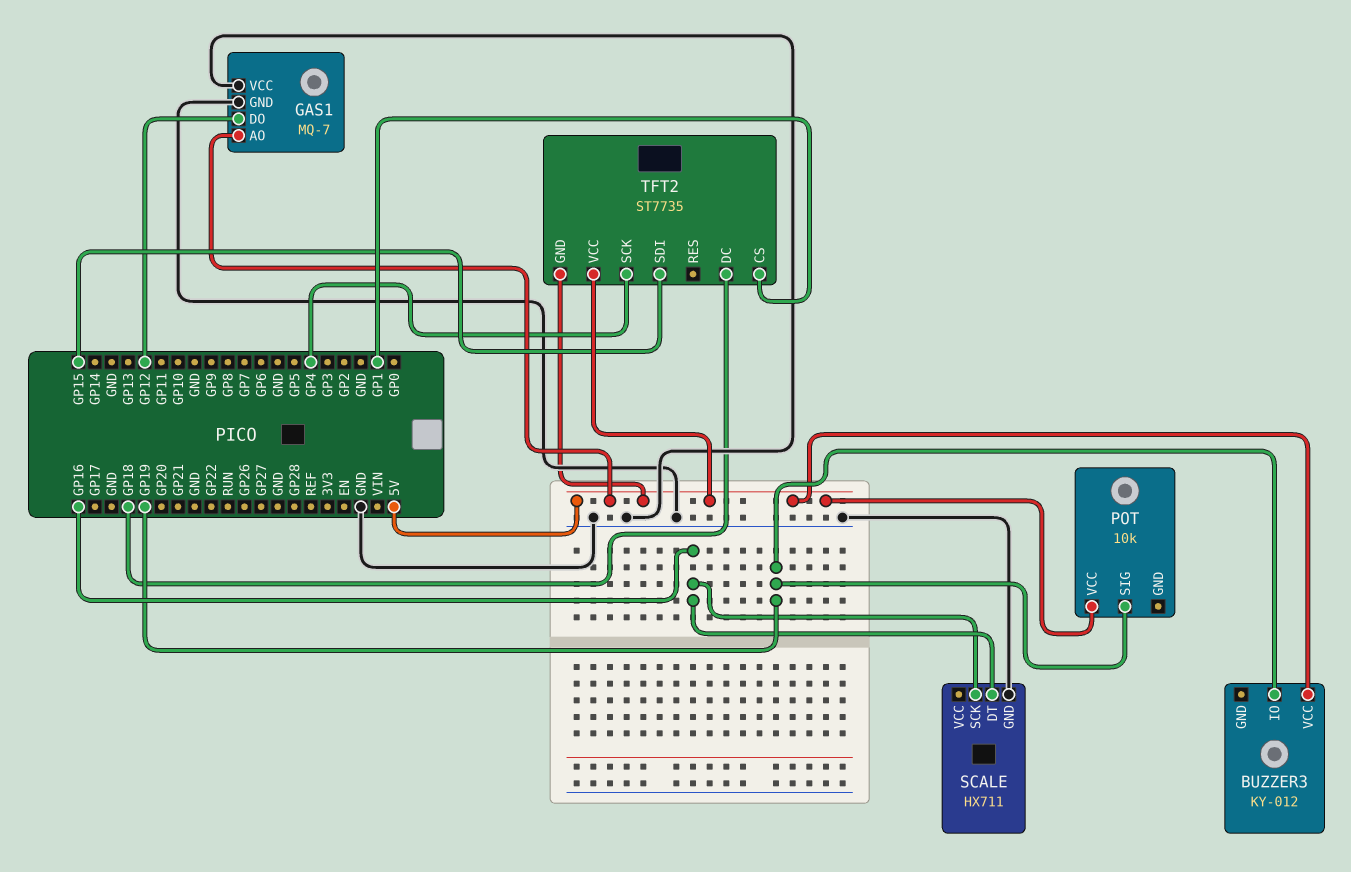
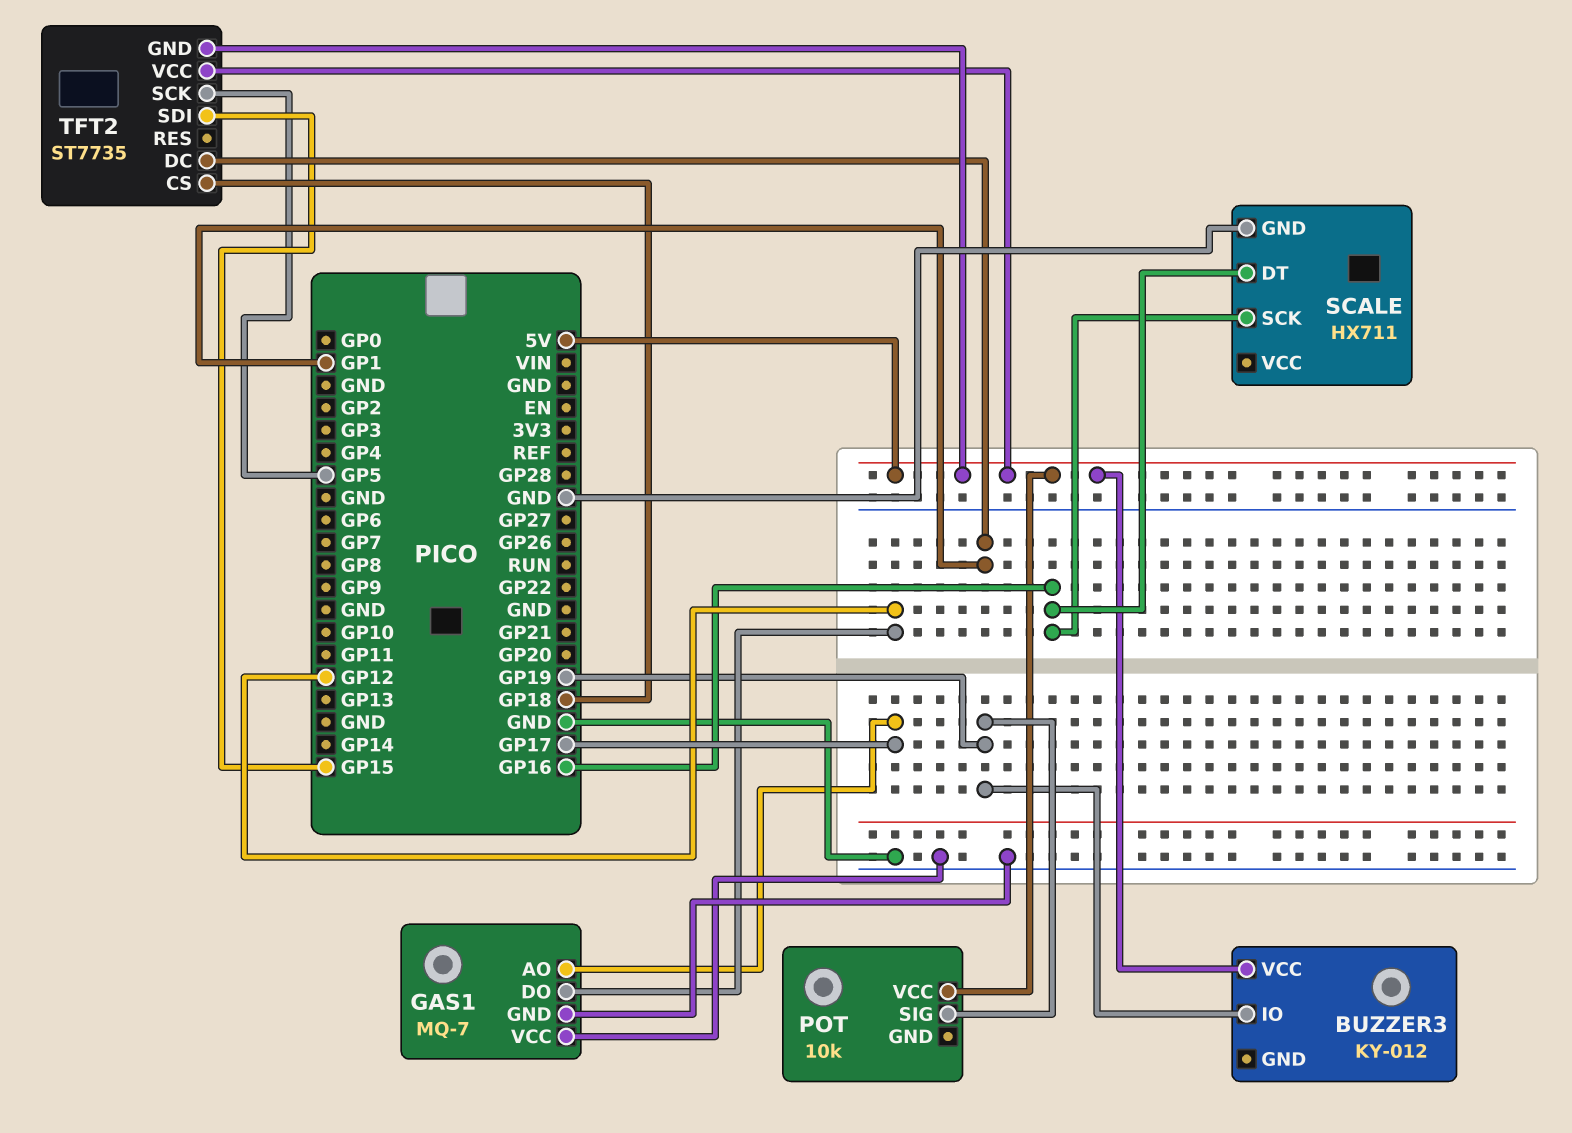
GAS1 pin AO: 5V -> GP17
TFT2 pin CS: GP1 -> GP18
TFT2 pin DC: GP18 -> GP1
TFT2 pin SCK: GP4 -> GP5

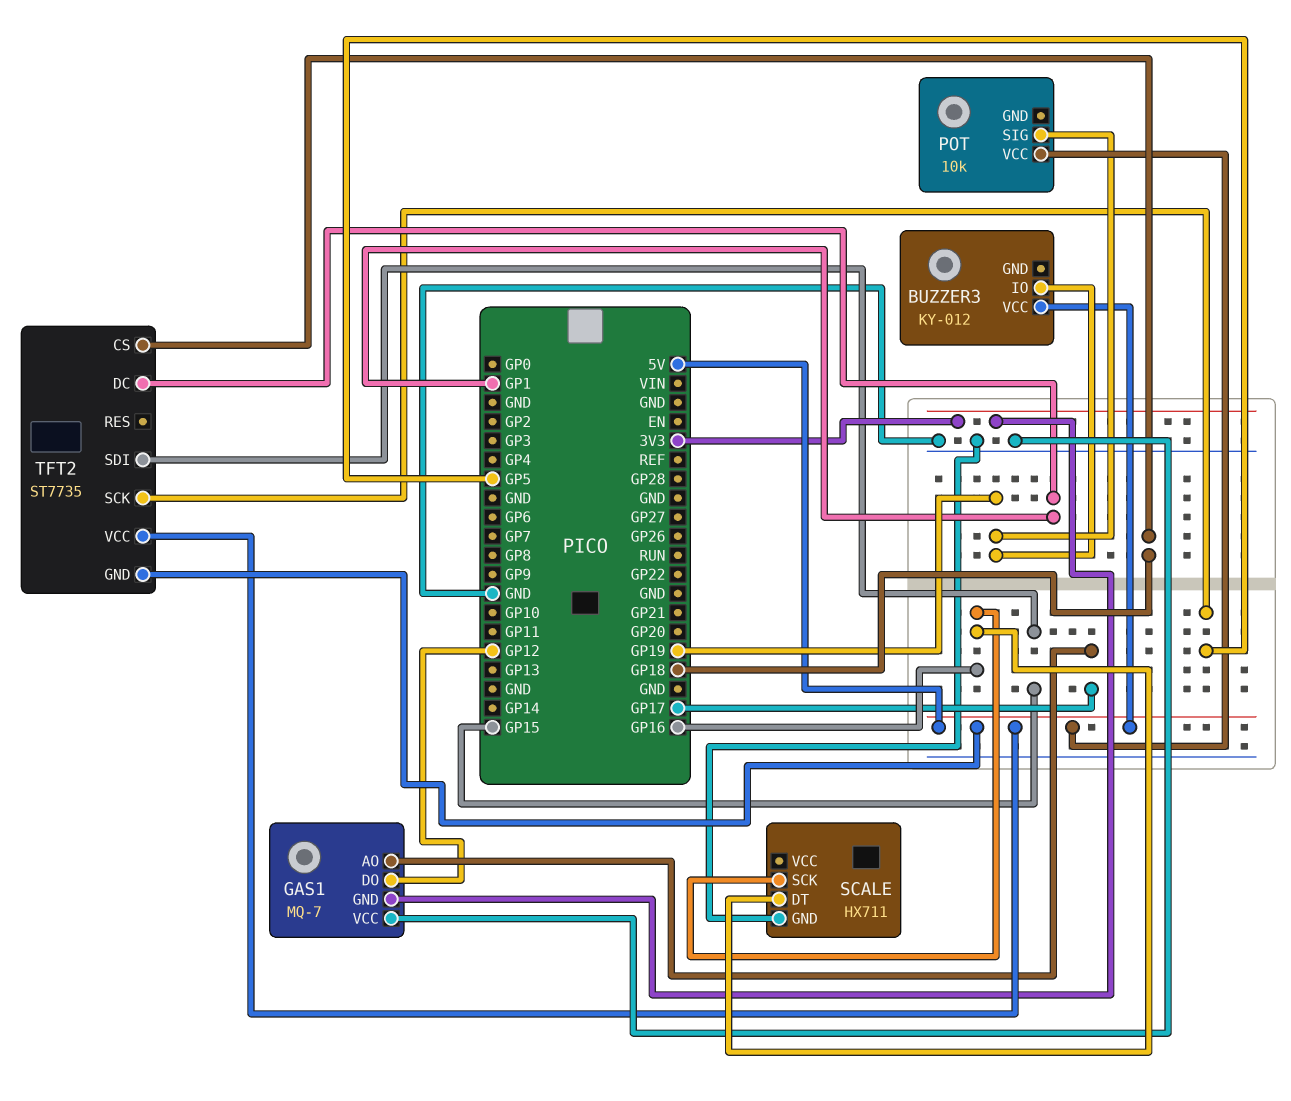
GAS1 pin GND: GND -> 3V3

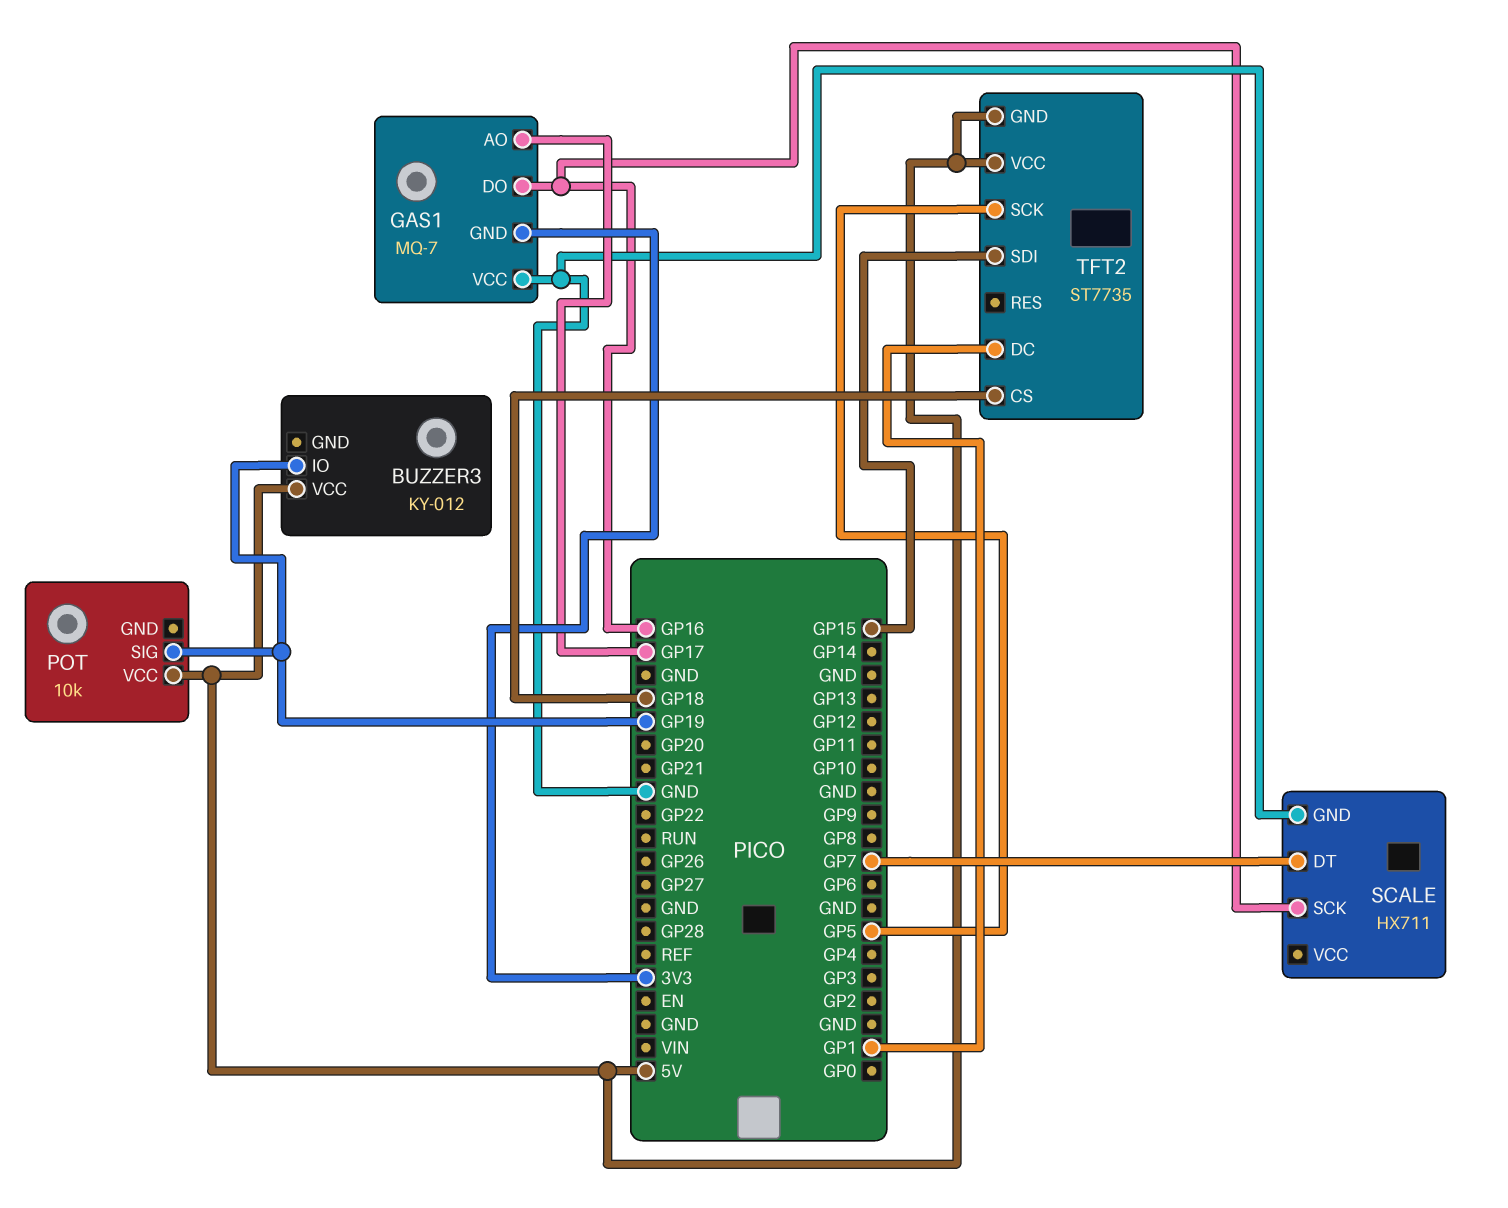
GAS1 pin DO: GP12 -> GP16
SCALE pin DT: GP16 -> GP7

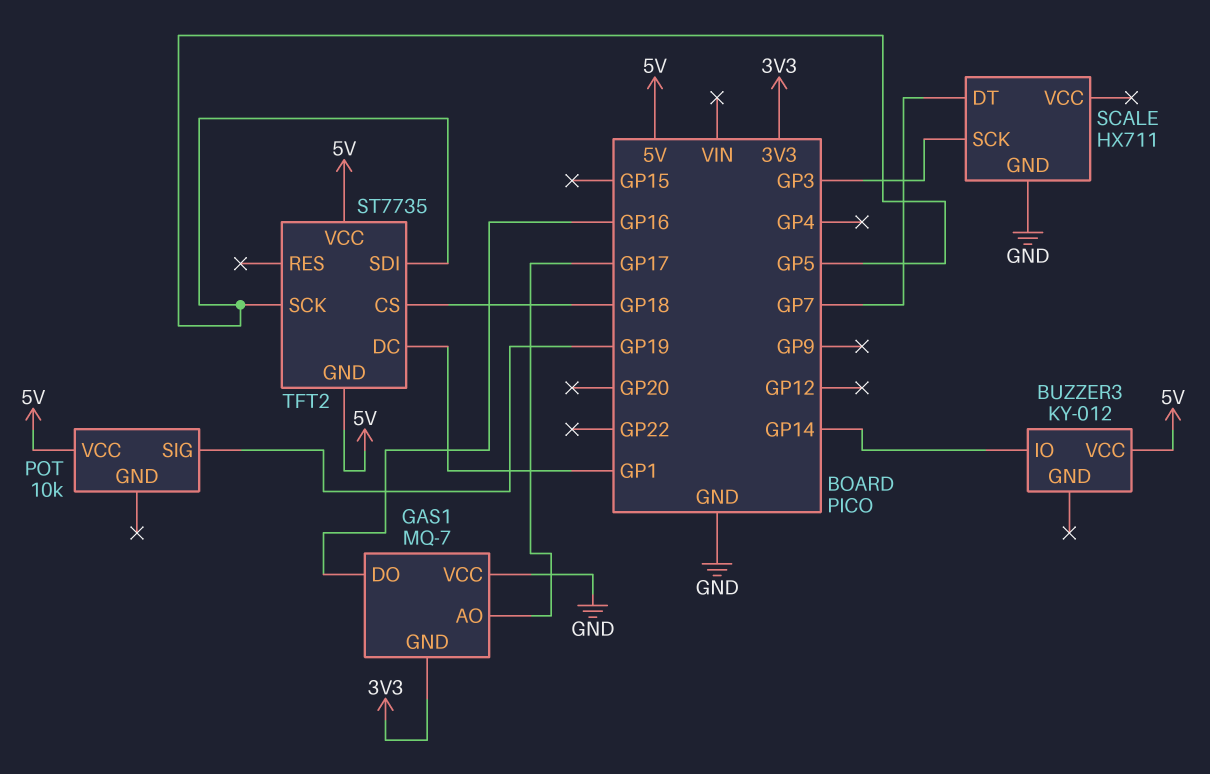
BUZZER3 pin IO: GP19 -> GP14
SCALE pin SCK: GP16 -> GP3
TFT2 pin SDI: GP15 -> GP5

